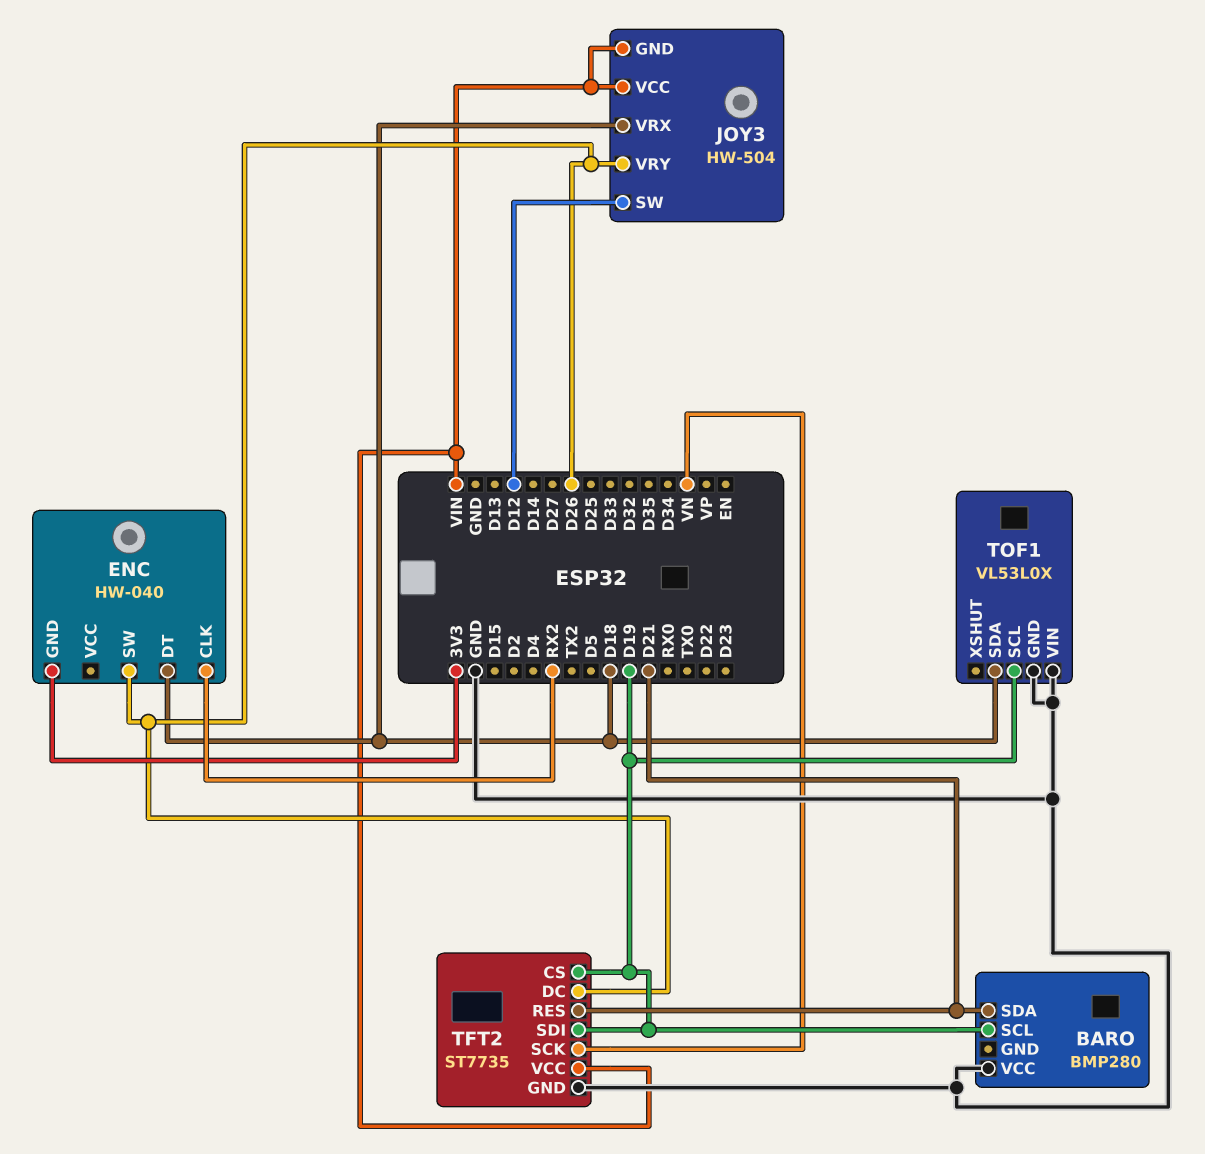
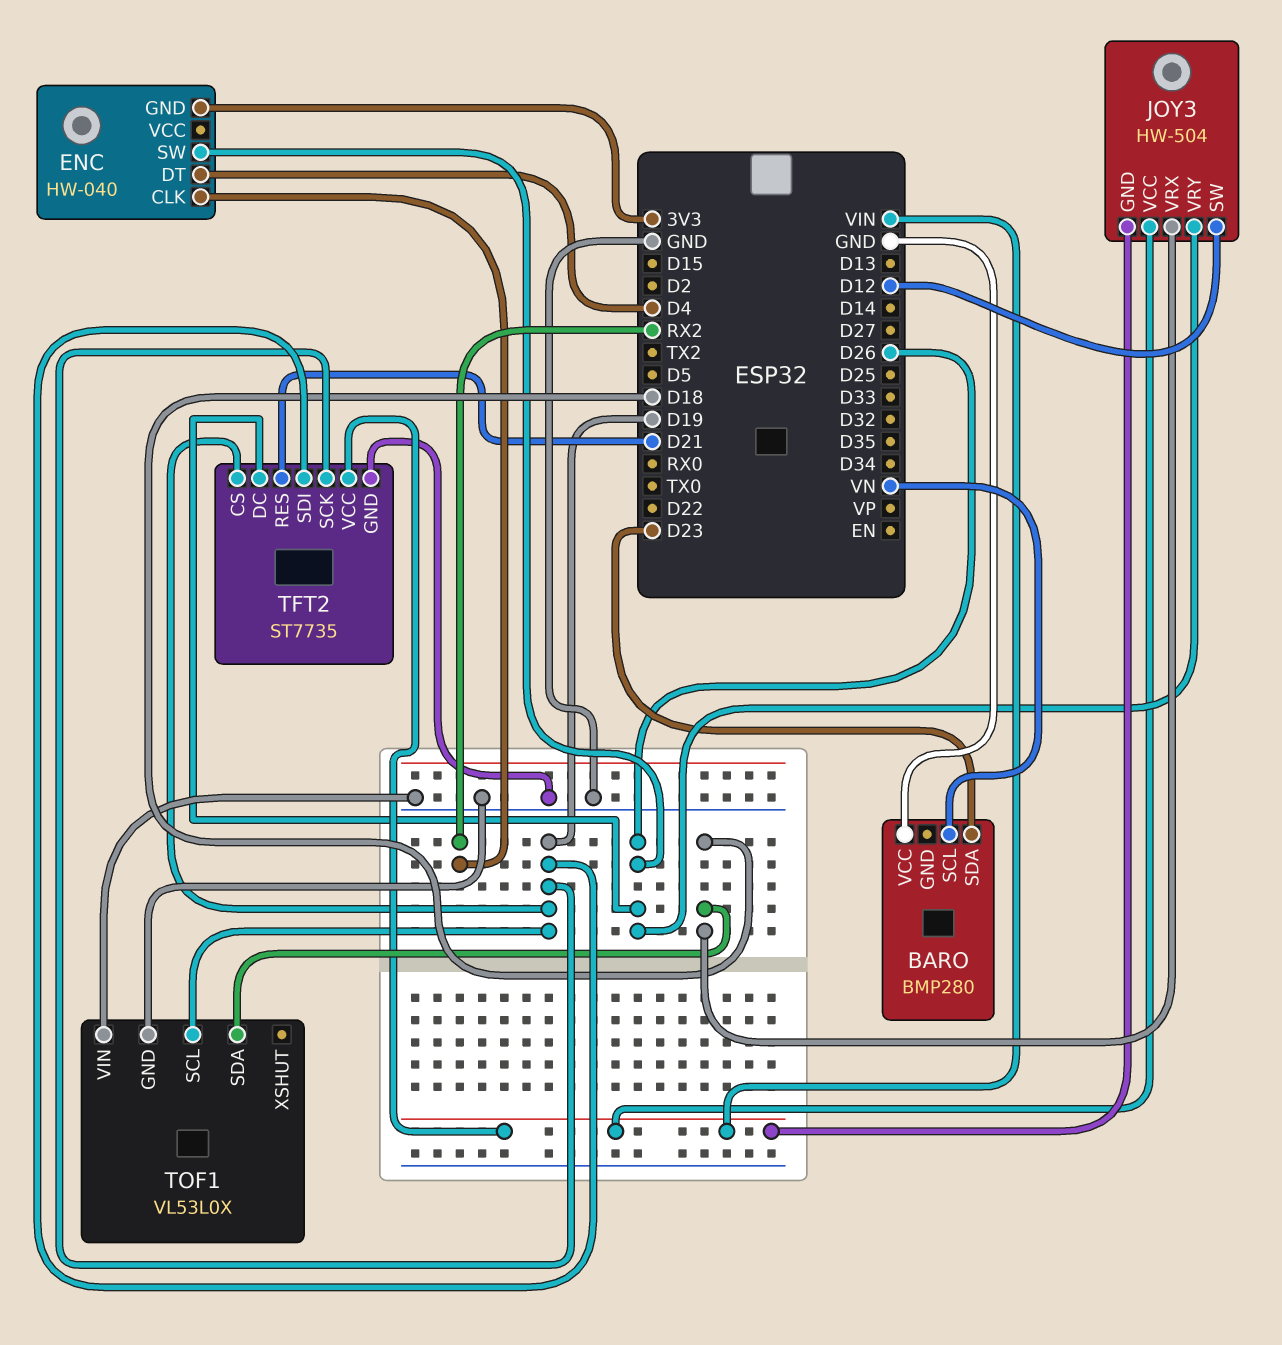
BARO pin SCL: D19 -> VN
BARO pin SDA: D21 -> D23
ENC pin DT: D18 -> D4
TFT2 pin SCK: VN -> D19

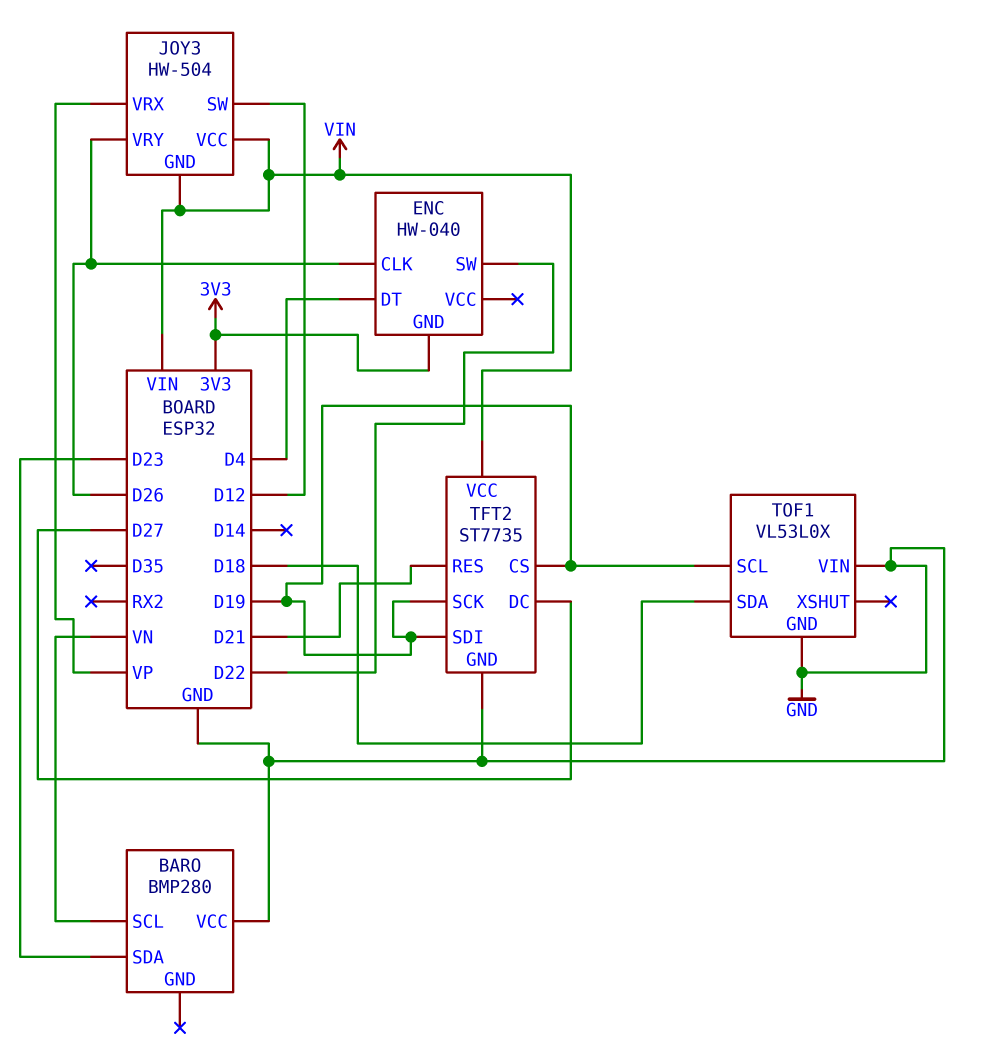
ENC pin CLK: RX2 -> D26
ENC pin SW: D26 -> D22
JOY3 pin VRX: D18 -> VP
TFT2 pin DC: D26 -> D27

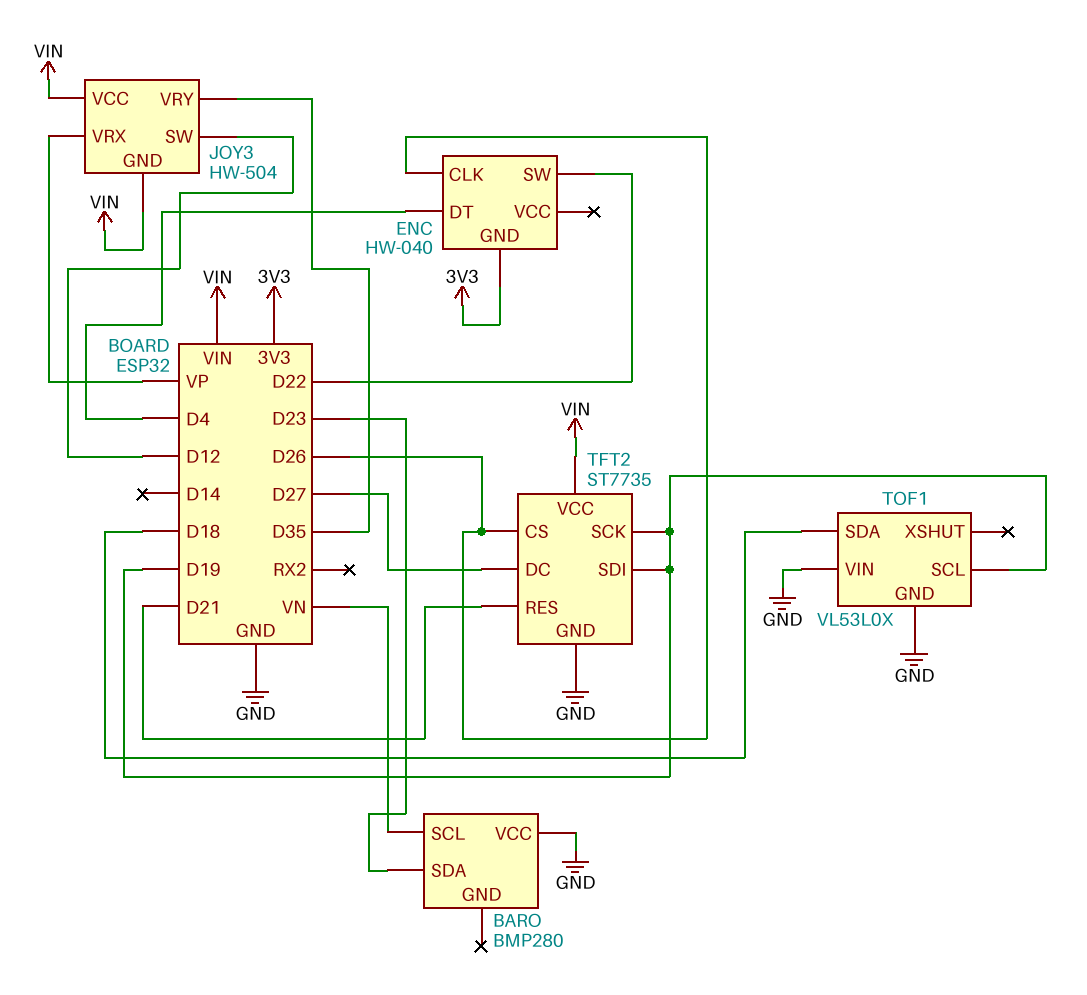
JOY3 pin VRY: D26 -> D35
TFT2 pin CS: D19 -> D26

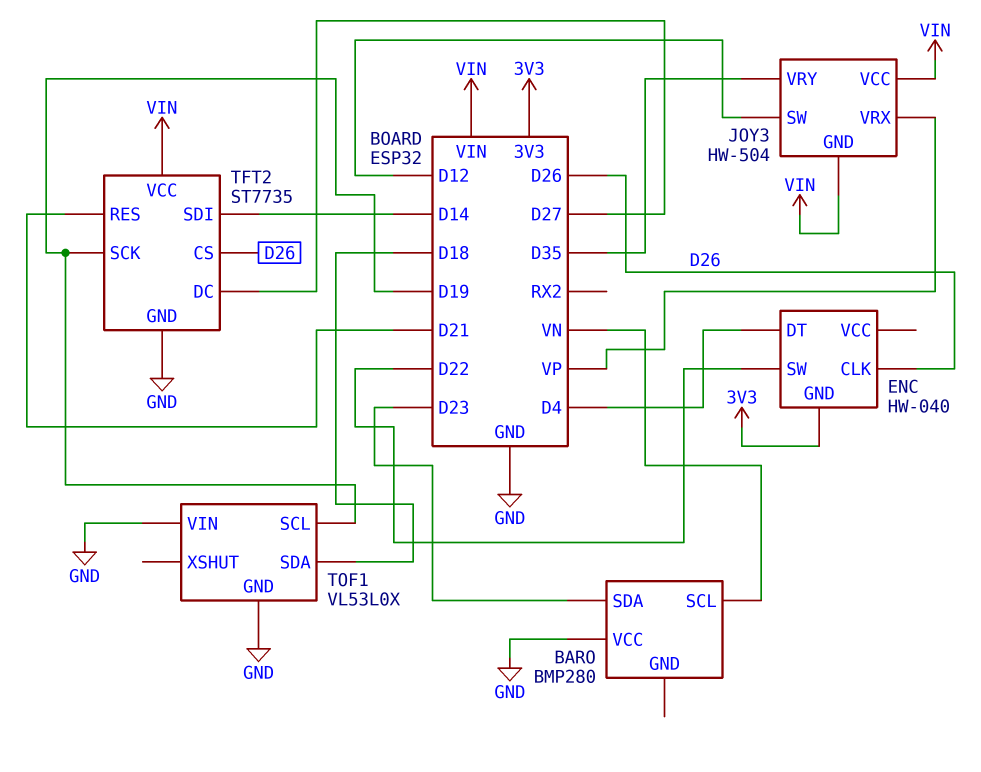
TFT2 pin SDI: D19 -> D14

